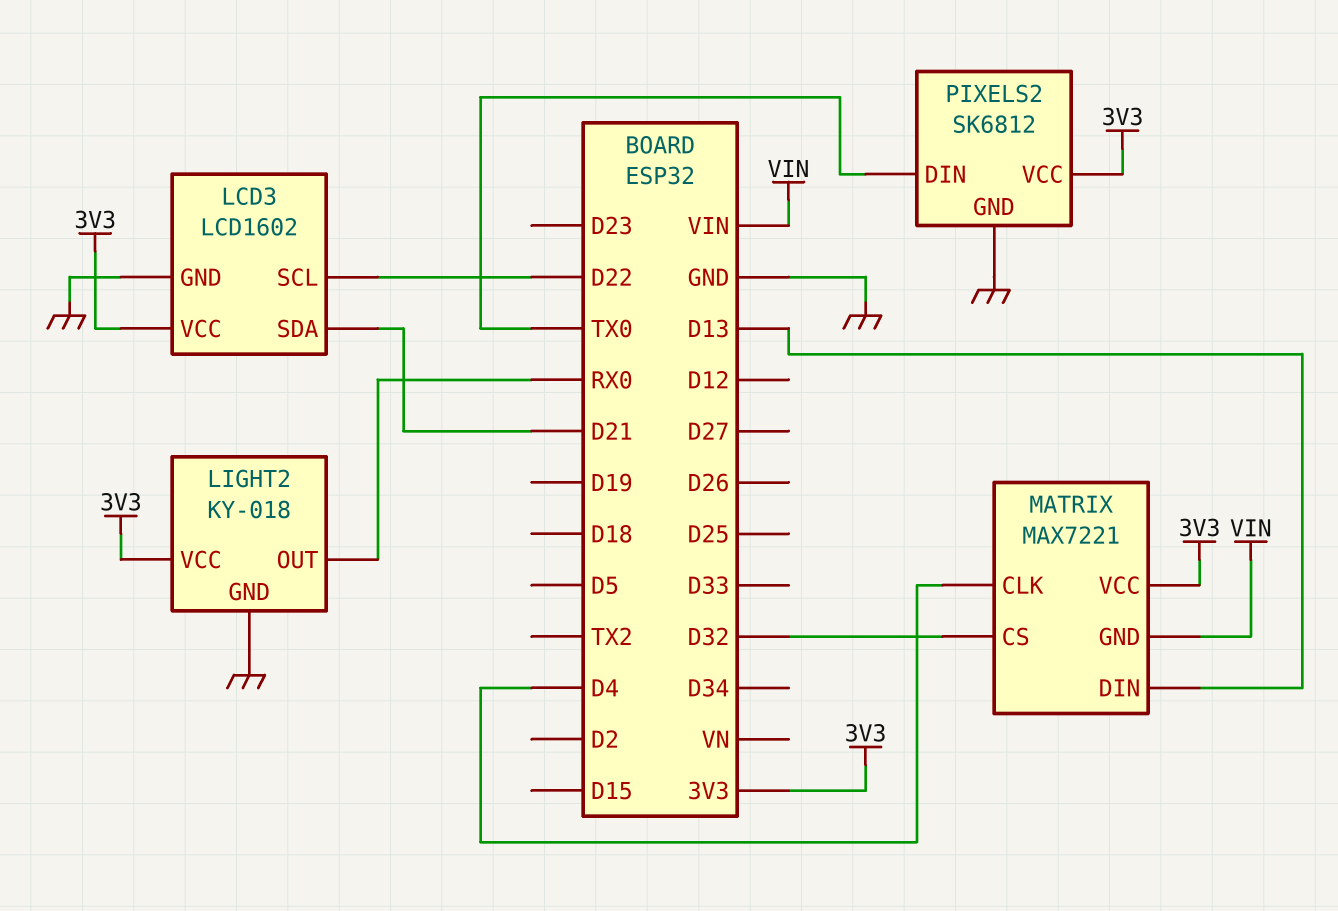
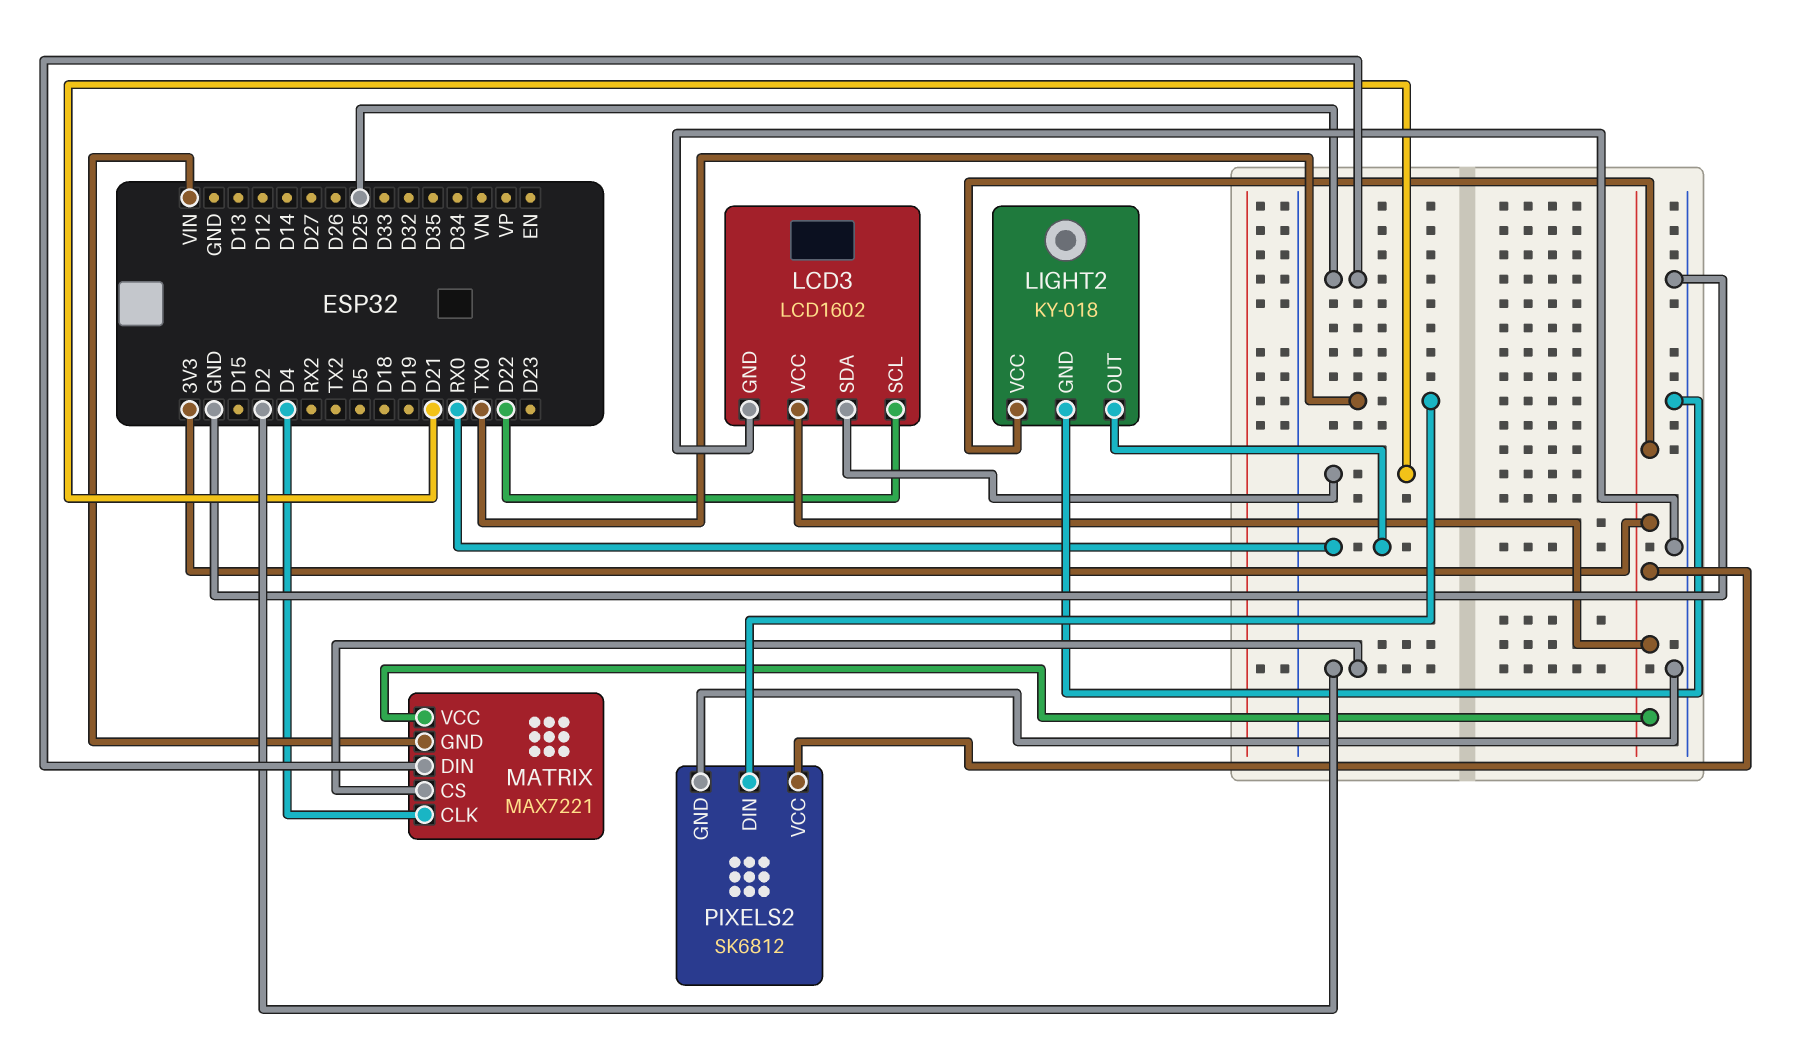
MATRIX pin CS: D32 -> D2
MATRIX pin DIN: D13 -> D25

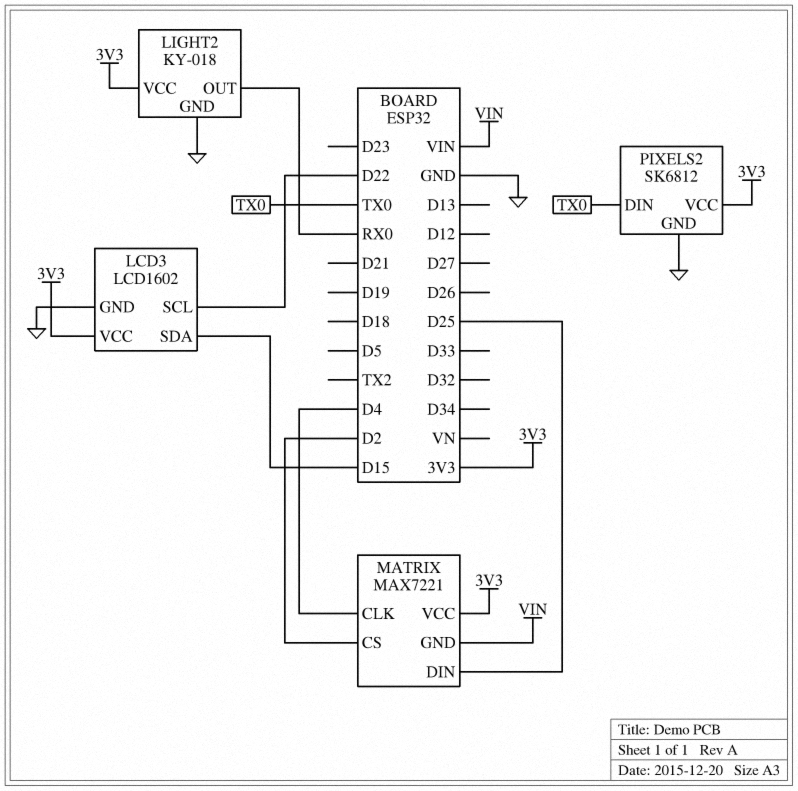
LCD3 pin SDA: D21 -> D15

